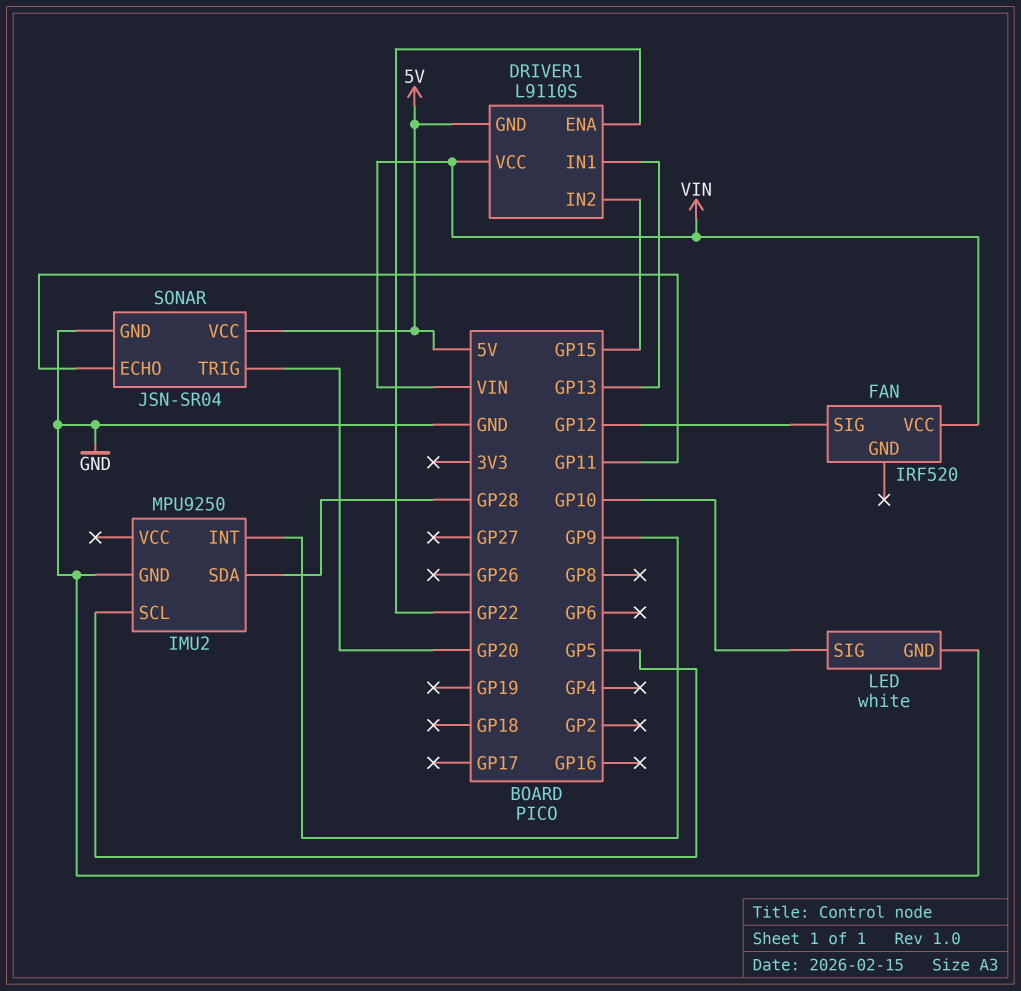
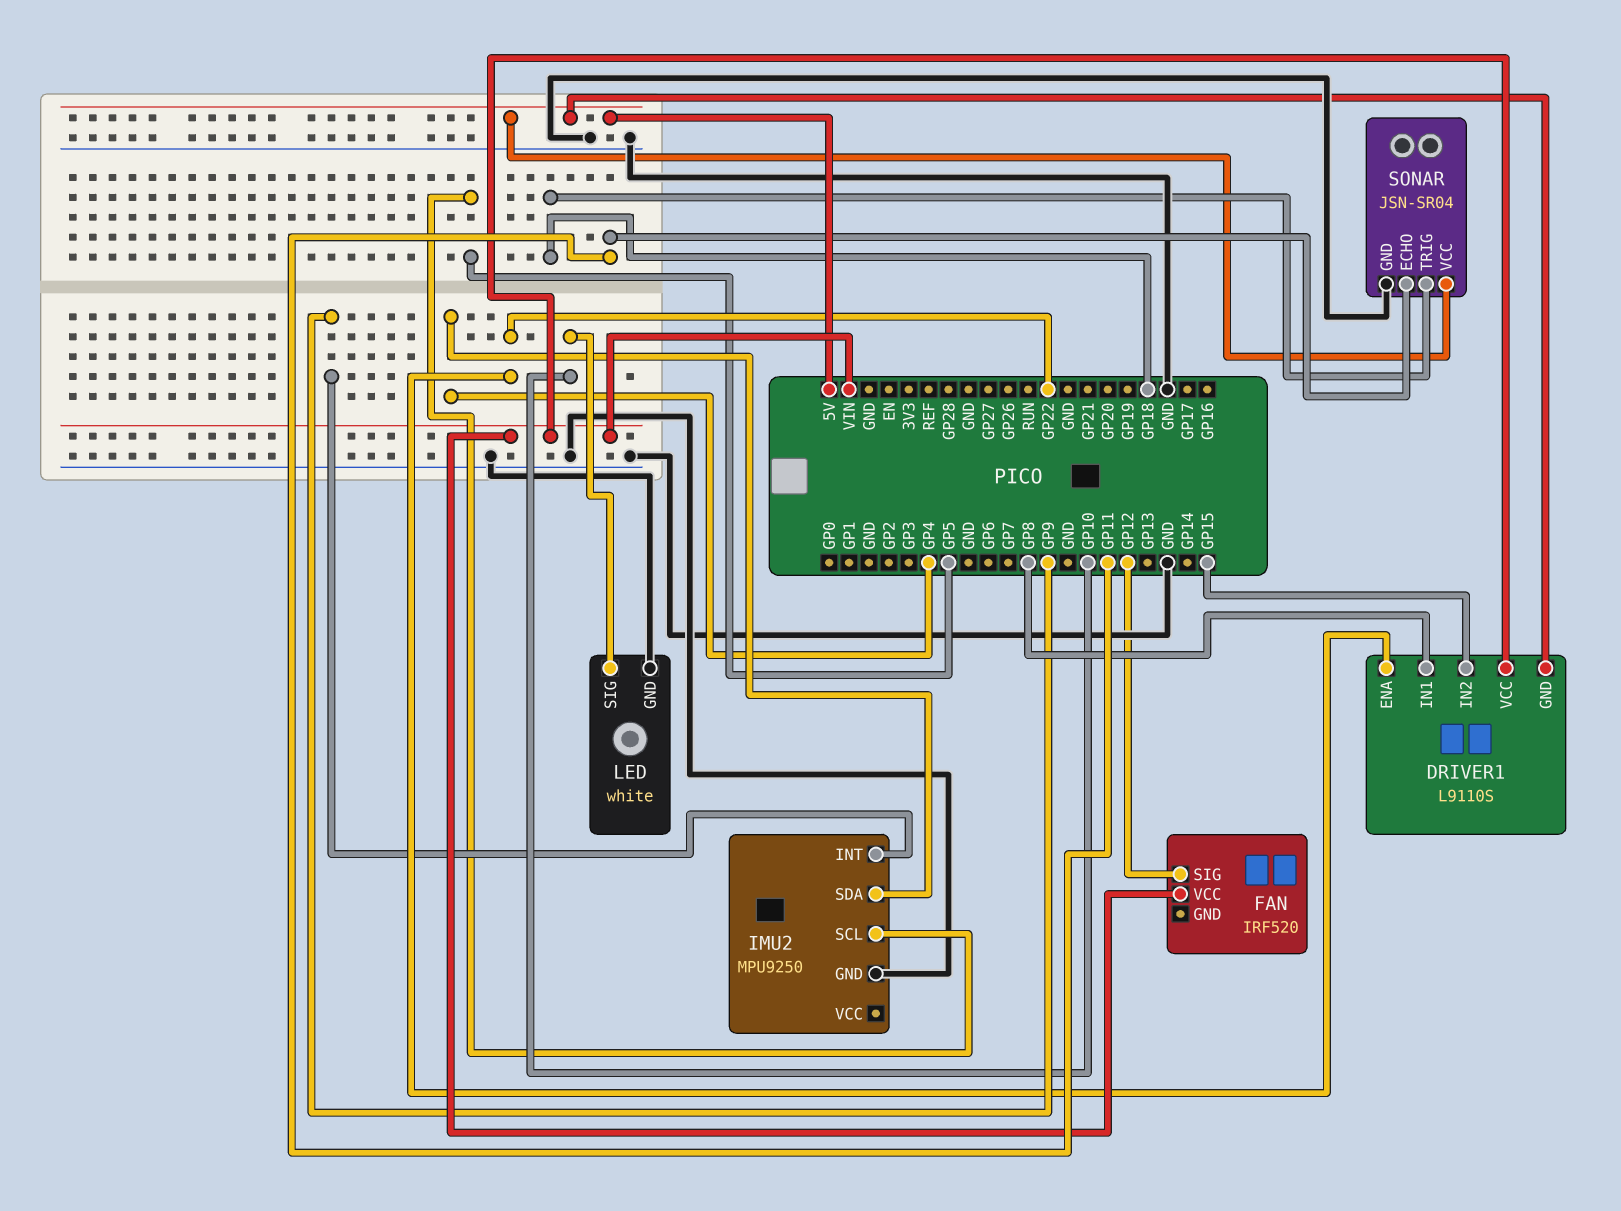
DRIVER1 pin IN1: GP13 -> GP8
IMU2 pin SDA: GP28 -> GP4
SONAR pin TRIG: GP20 -> GP18

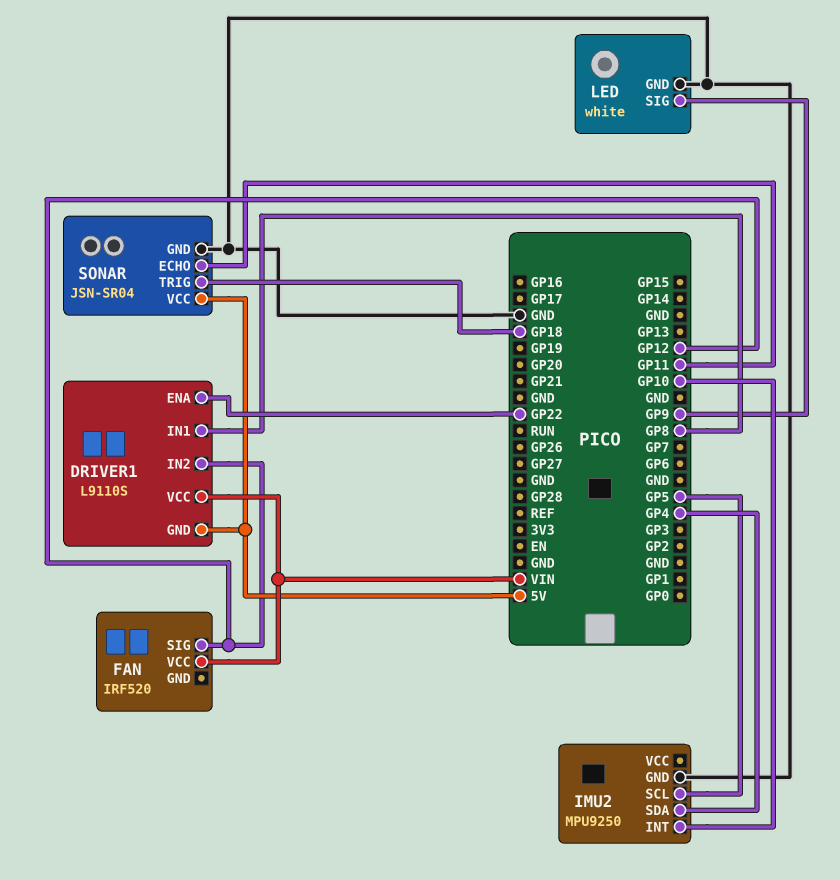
DRIVER1 pin IN2: GP15 -> GP12
IMU2 pin INT: GP9 -> GP10
LED pin SIG: GP10 -> GP9

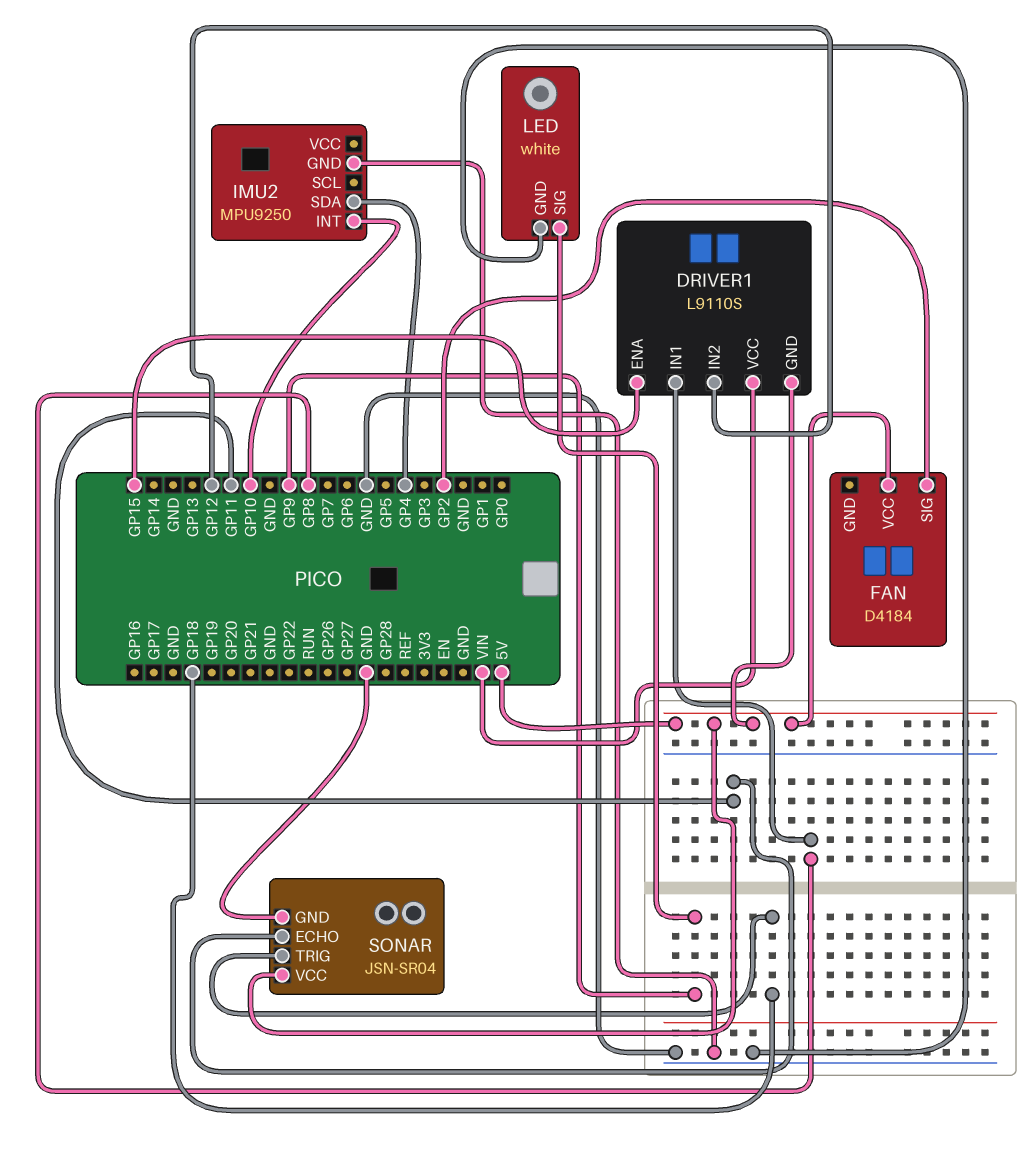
DRIVER1 pin ENA: GP22 -> GP15
FAN: IRF520 -> D4184
FAN pin SIG: GP12 -> GP2
FAN pin VCC: VIN -> 5V
IMU2 pin SCL: GP5 -> none

